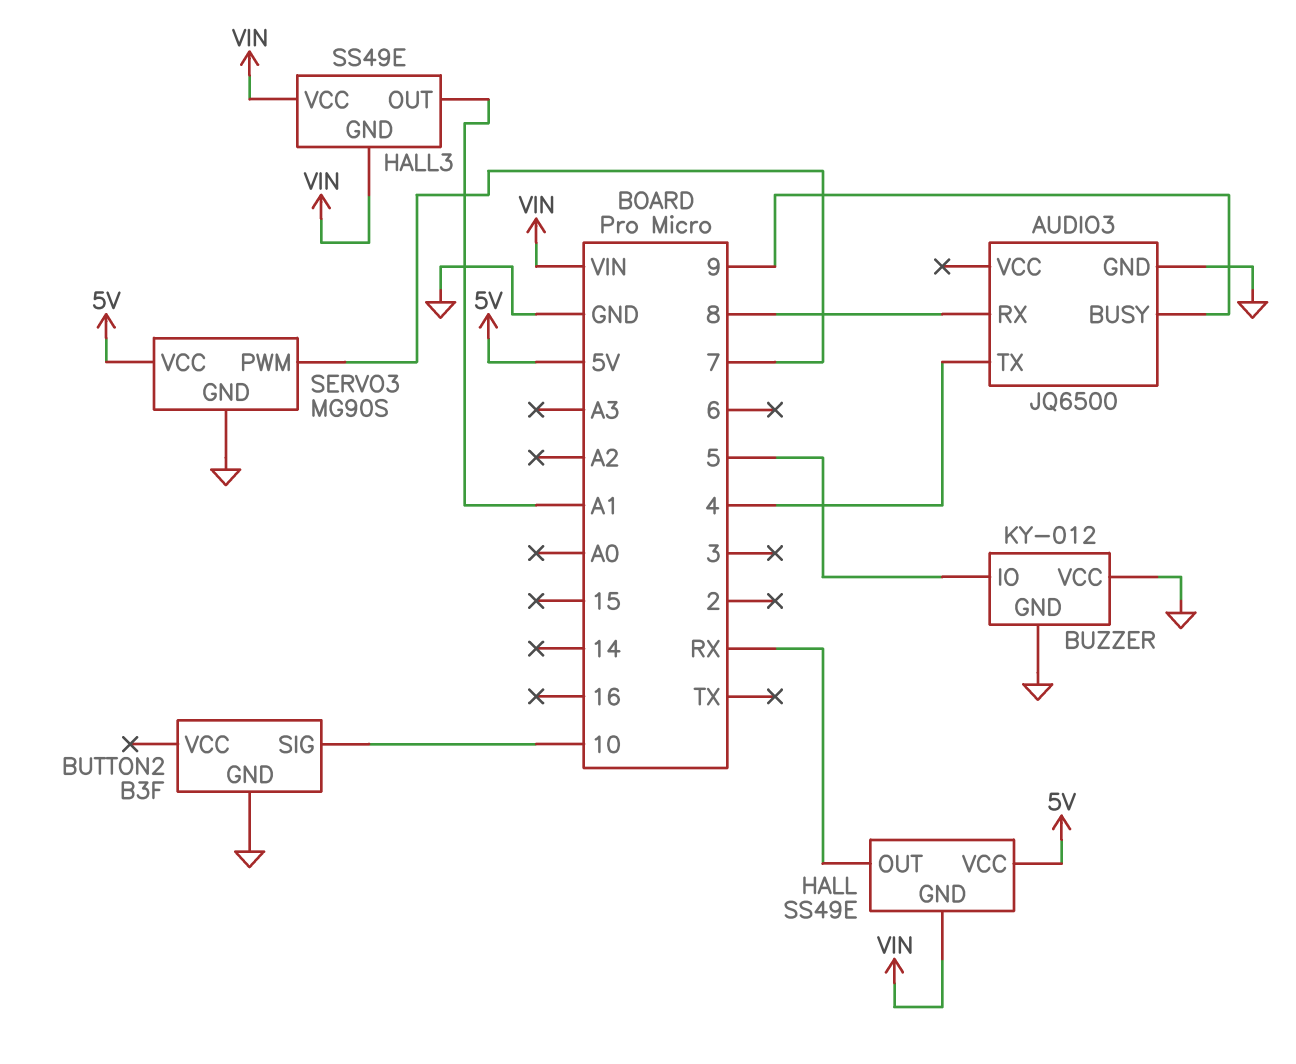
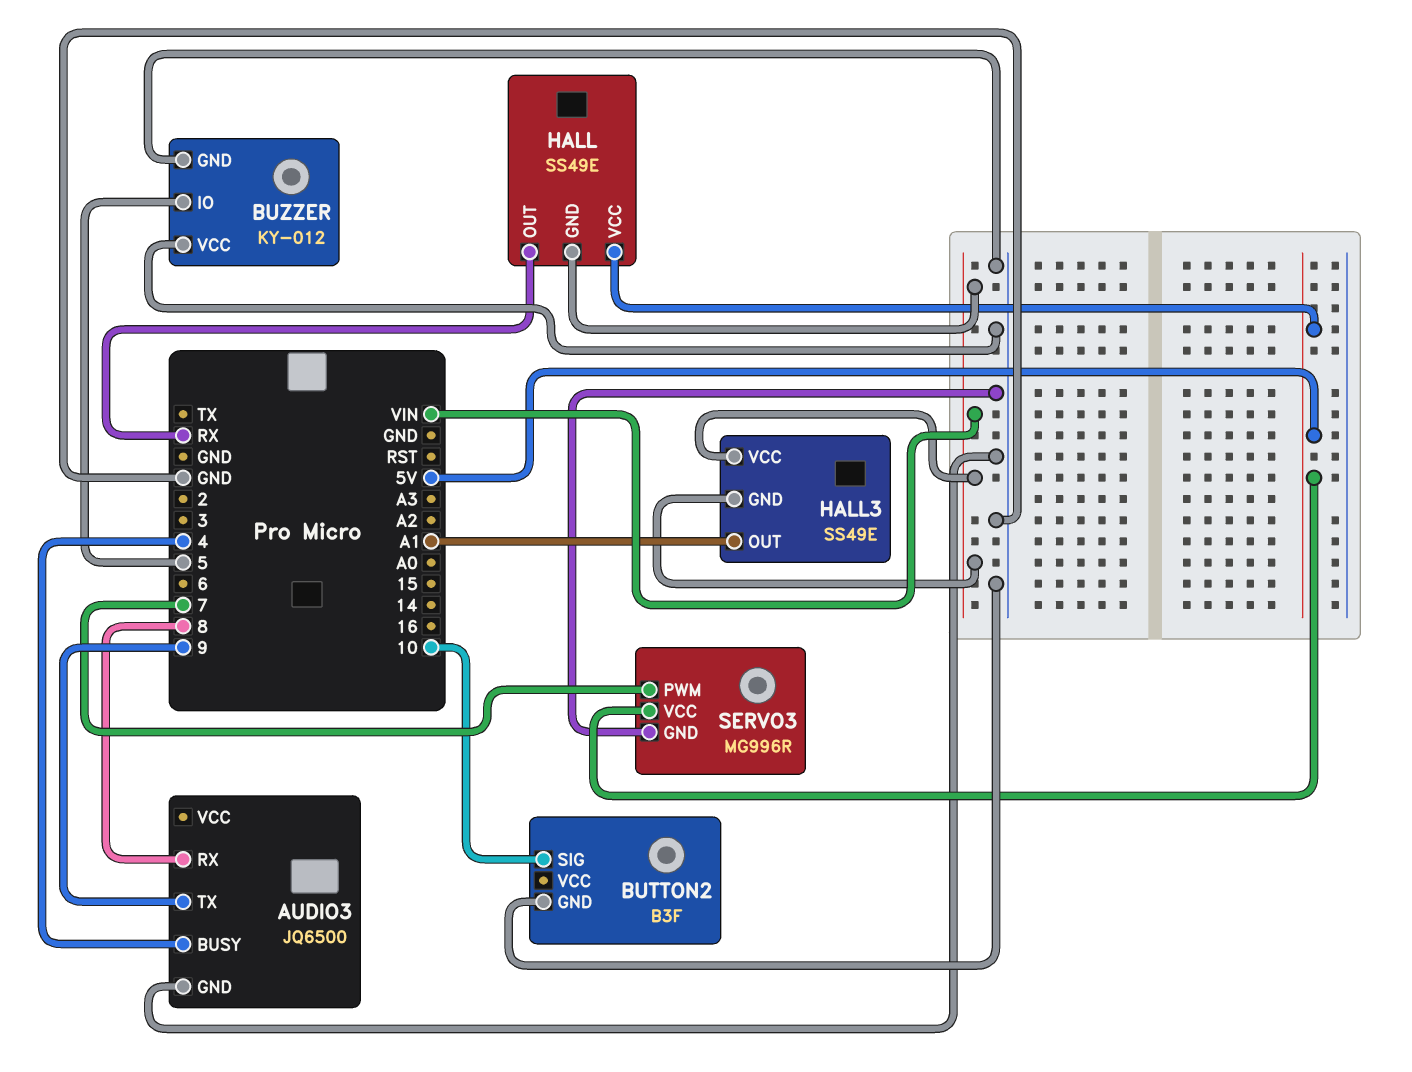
AUDIO3 pin BUSY: 9 -> 4
AUDIO3 pin TX: 4 -> 9
SERVO3: MG90S -> MG996R

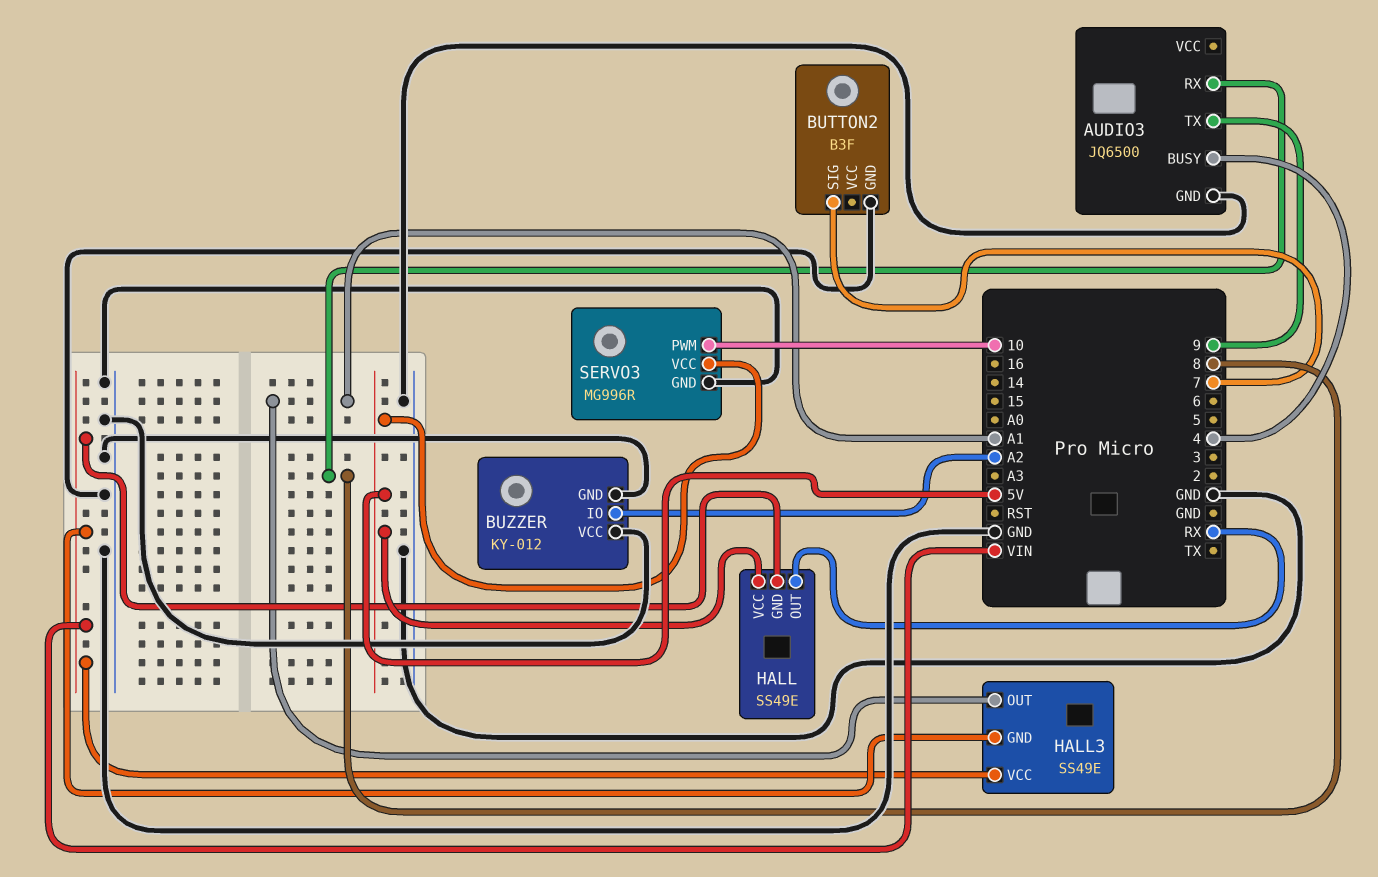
BUTTON2 pin SIG: 10 -> 7
BUZZER pin IO: 5 -> A2
SERVO3 pin PWM: 7 -> 10

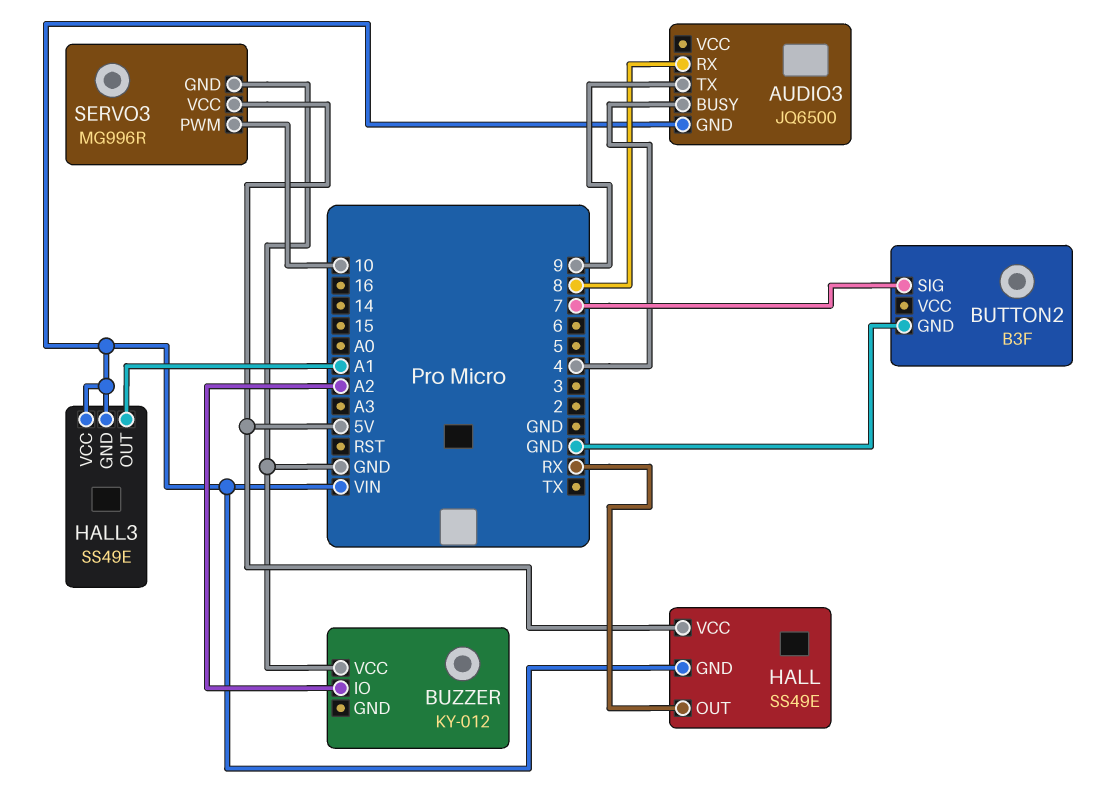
AUDIO3 pin GND: GND -> VIN
BUZZER pin GND: GND -> none

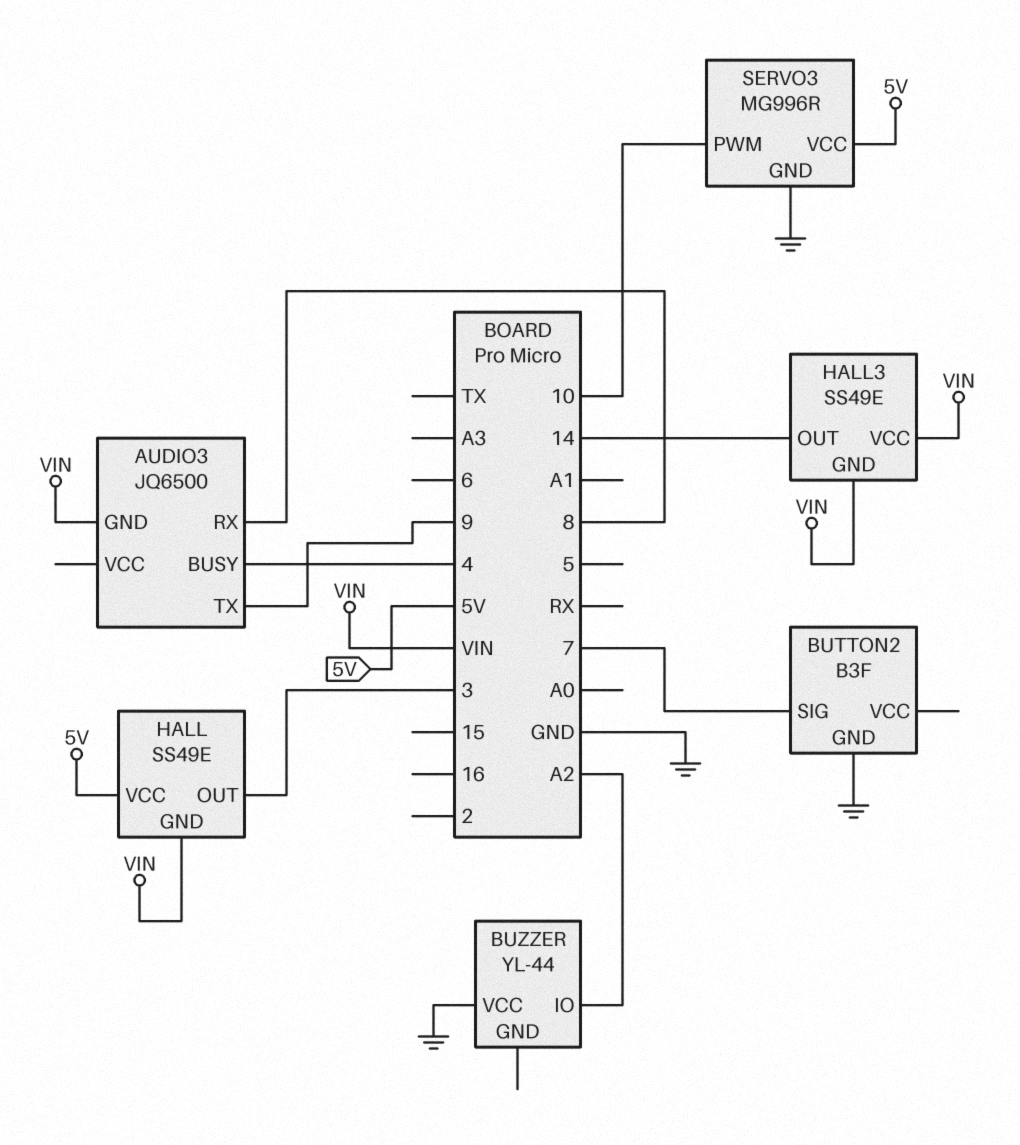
BUZZER: KY-012 -> YL-44
HALL pin OUT: RX -> 3
HALL3 pin OUT: A1 -> 14

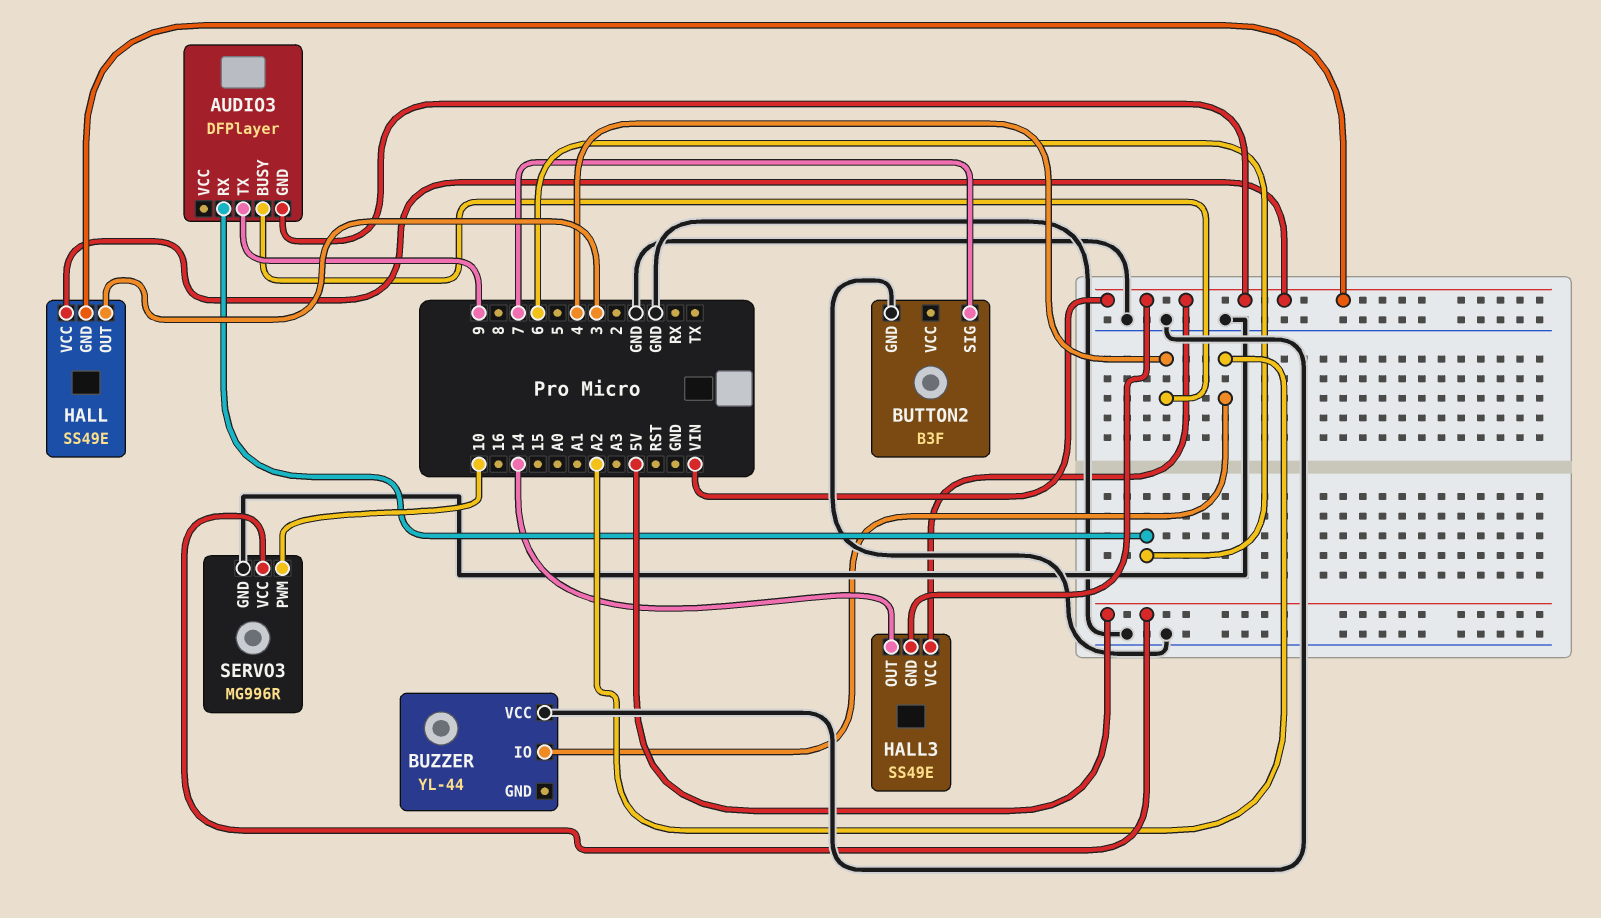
AUDIO3: JQ6500 -> DFPlayer
AUDIO3 pin RX: 8 -> 6
HALL pin VCC: 5V -> VIN

